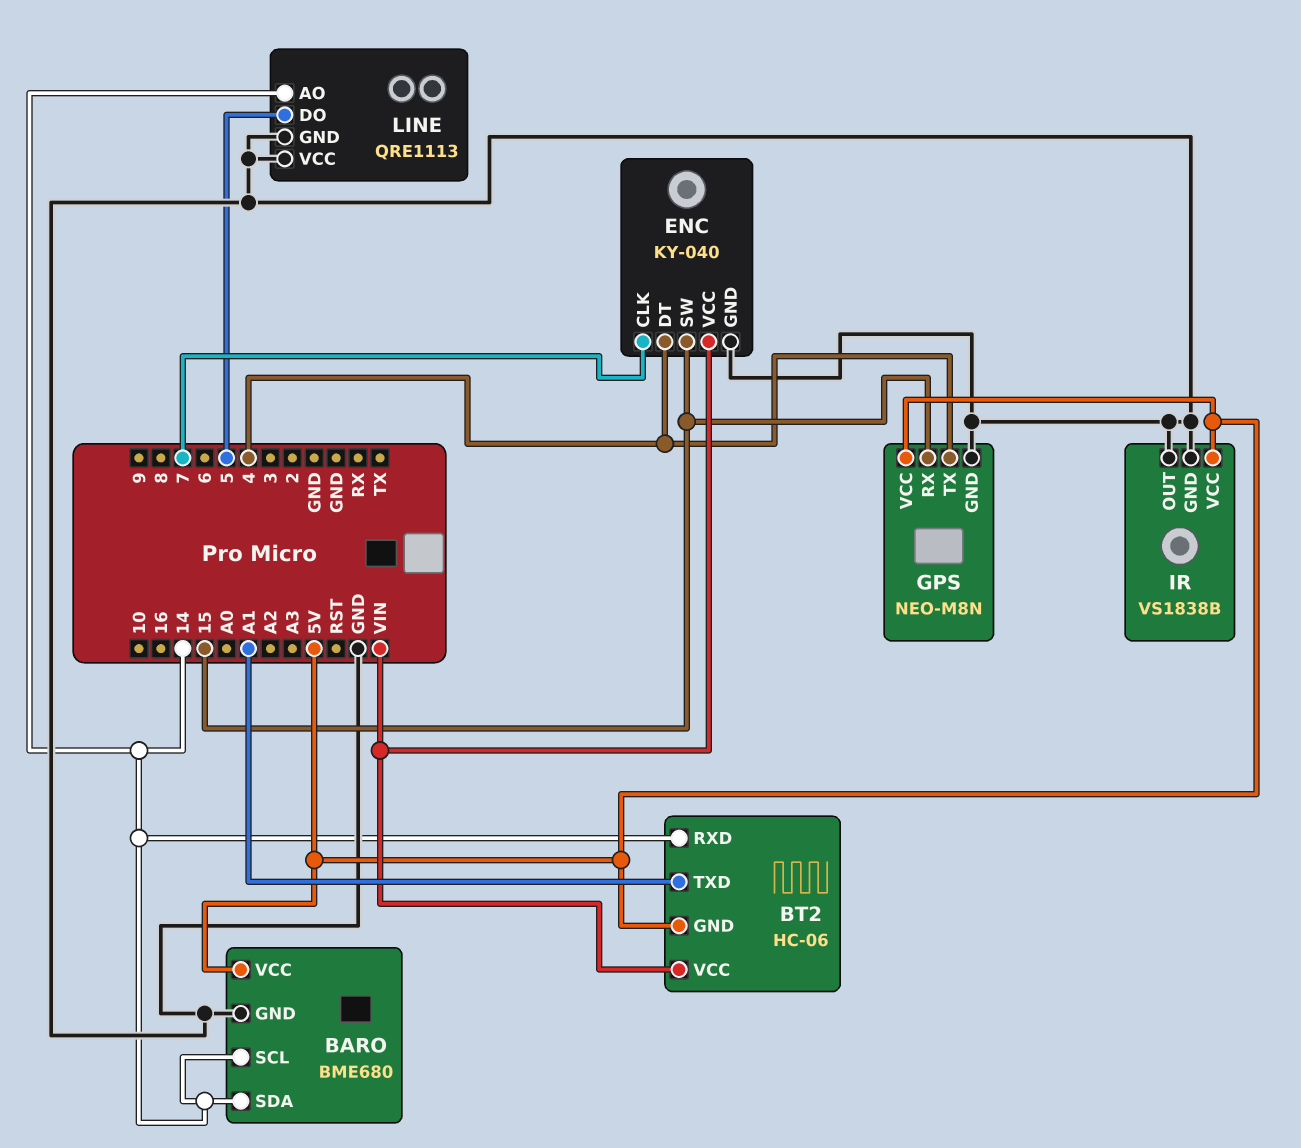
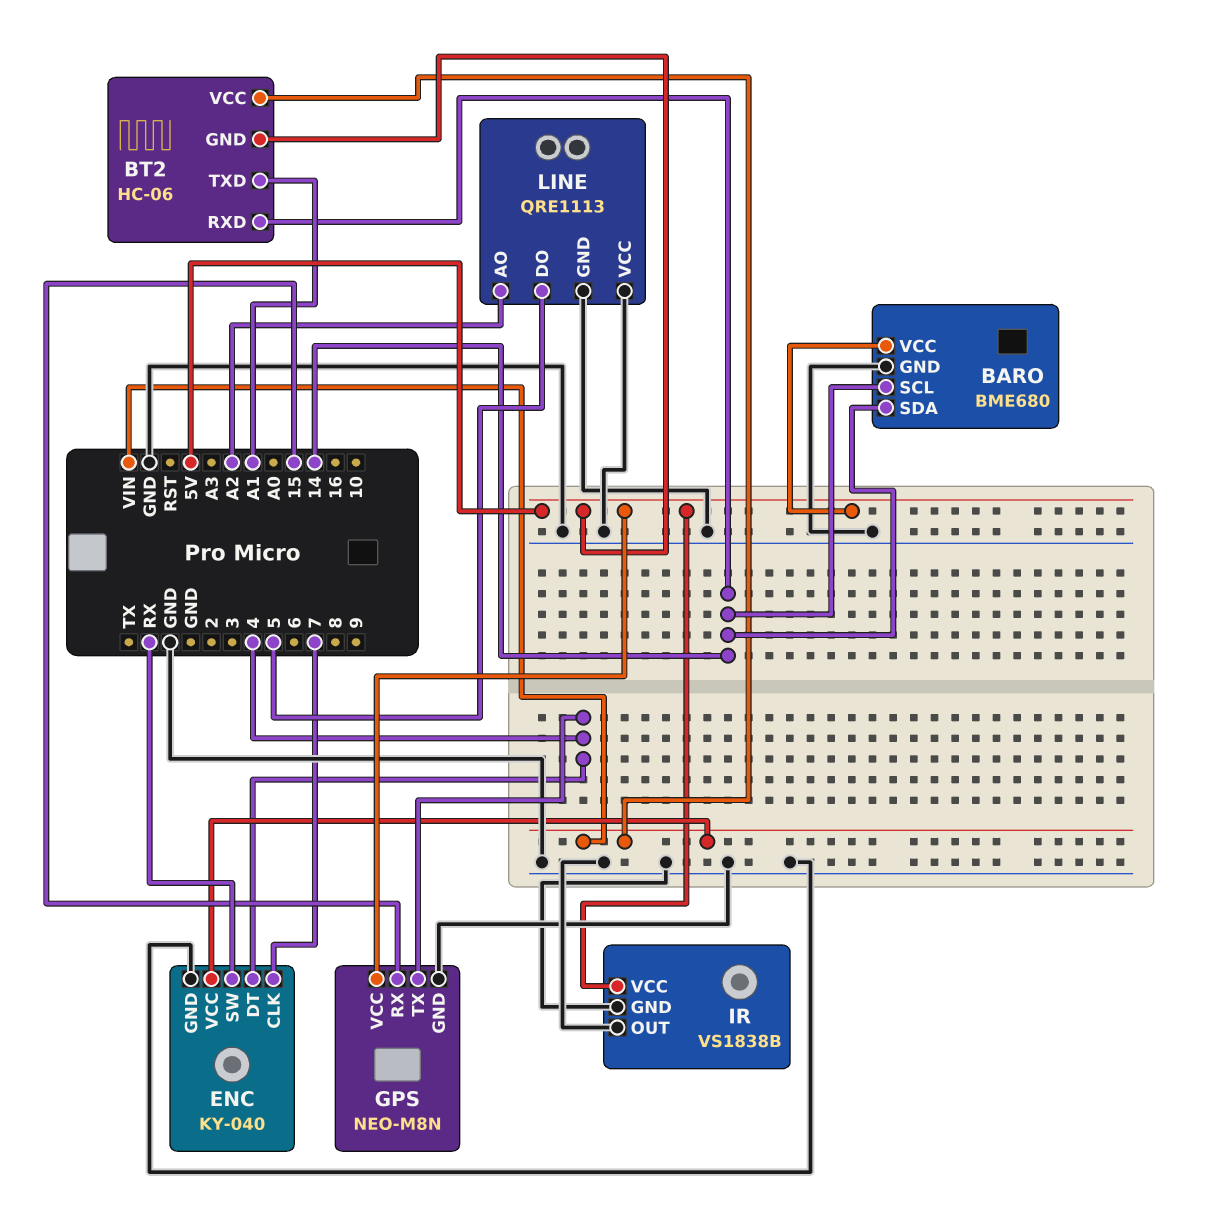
ENC pin SW: 15 -> RX
LINE pin AO: 14 -> A2

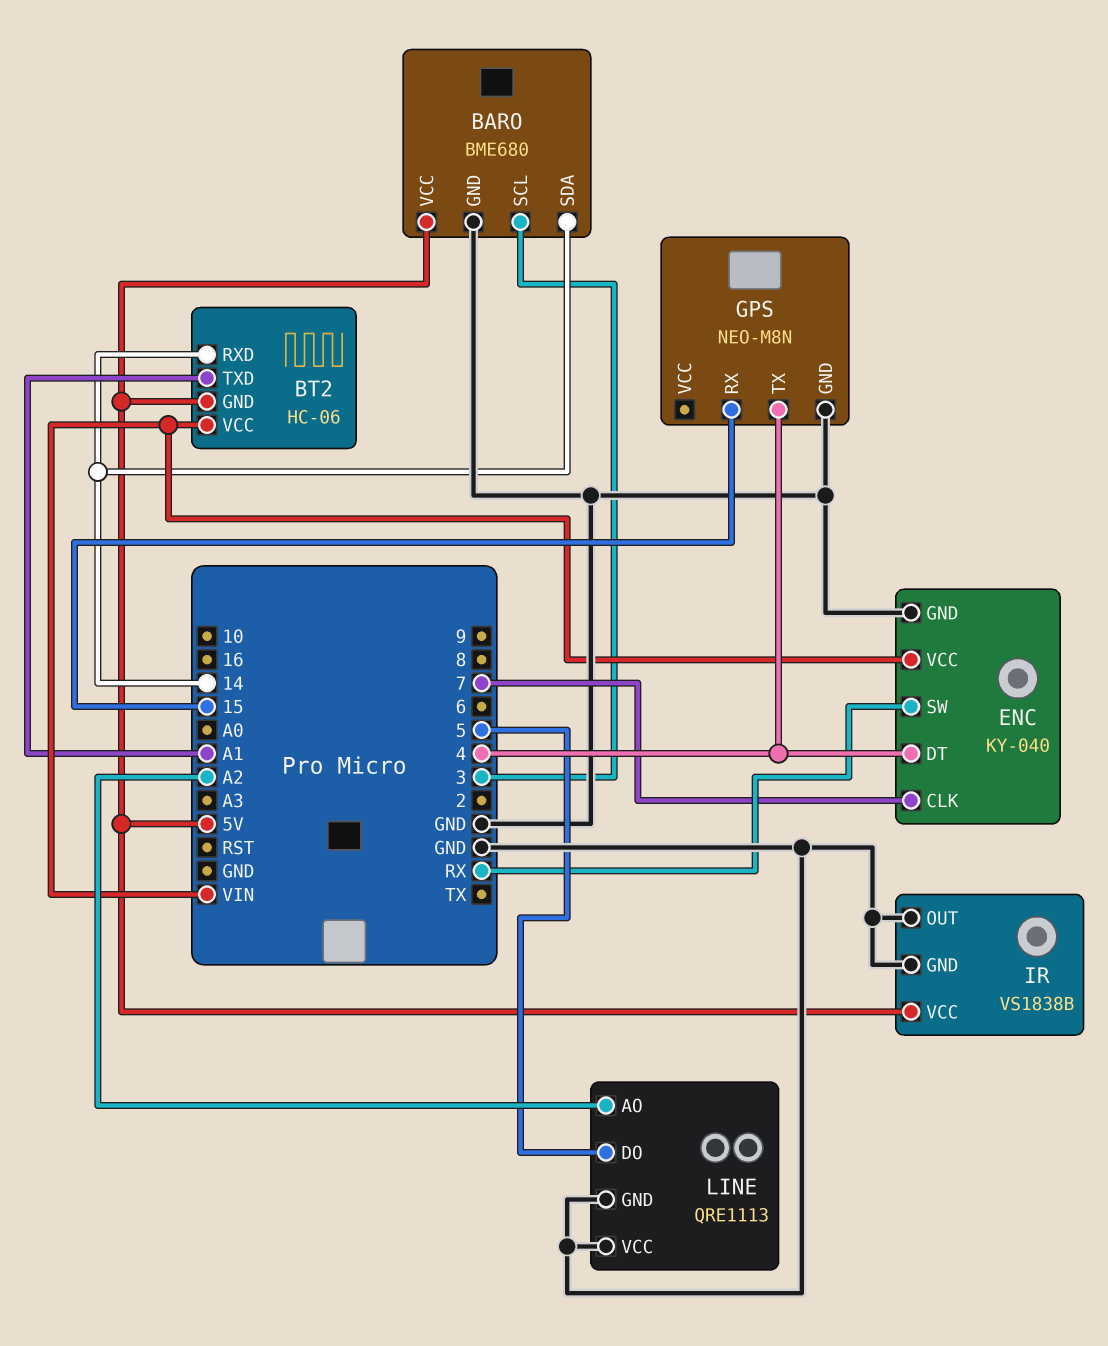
BARO pin SCL: 14 -> 3
GPS pin VCC: 5V -> none

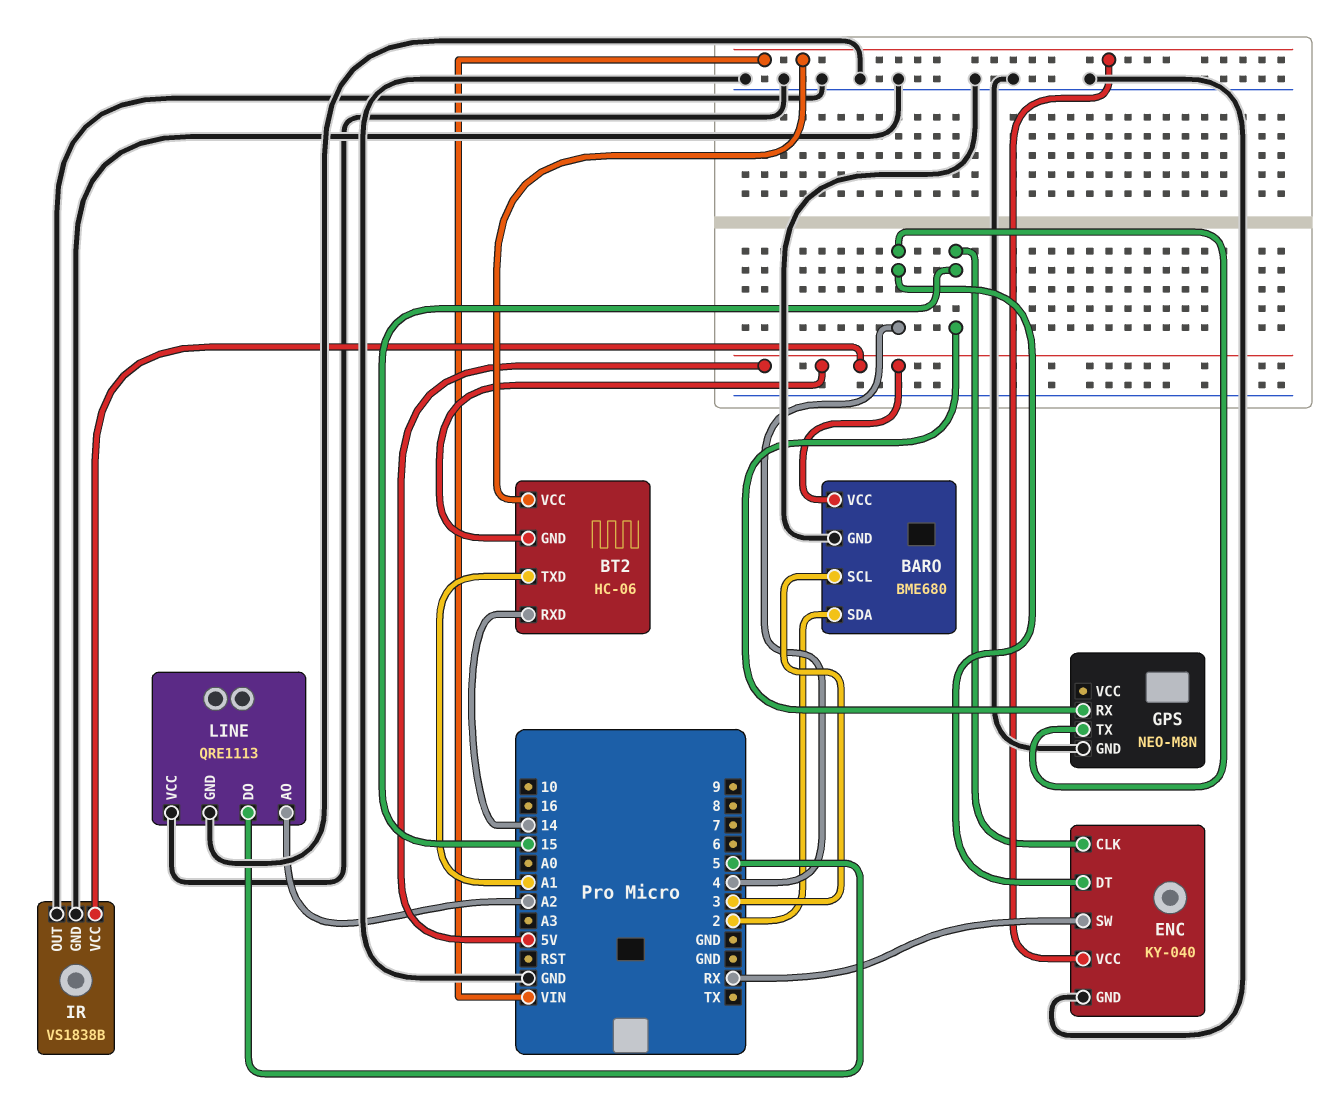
BARO pin SDA: 14 -> 2
ENC pin CLK: 7 -> 15

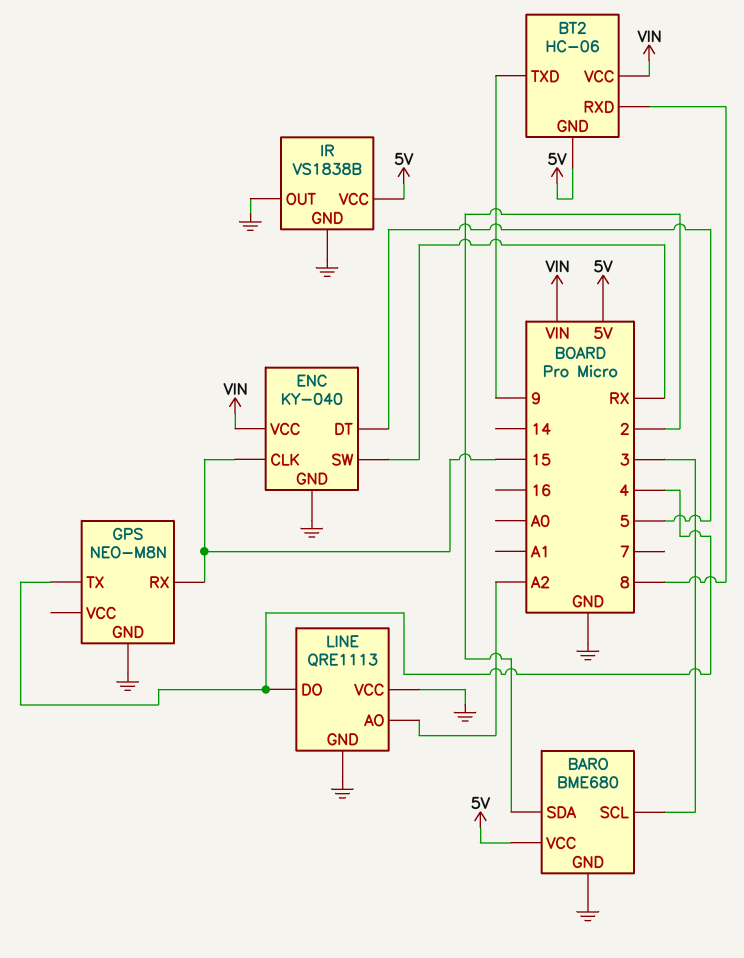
BT2 pin RXD: 14 -> 8
BT2 pin TXD: A1 -> 9
ENC pin DT: 4 -> 5
LINE pin DO: 5 -> 4

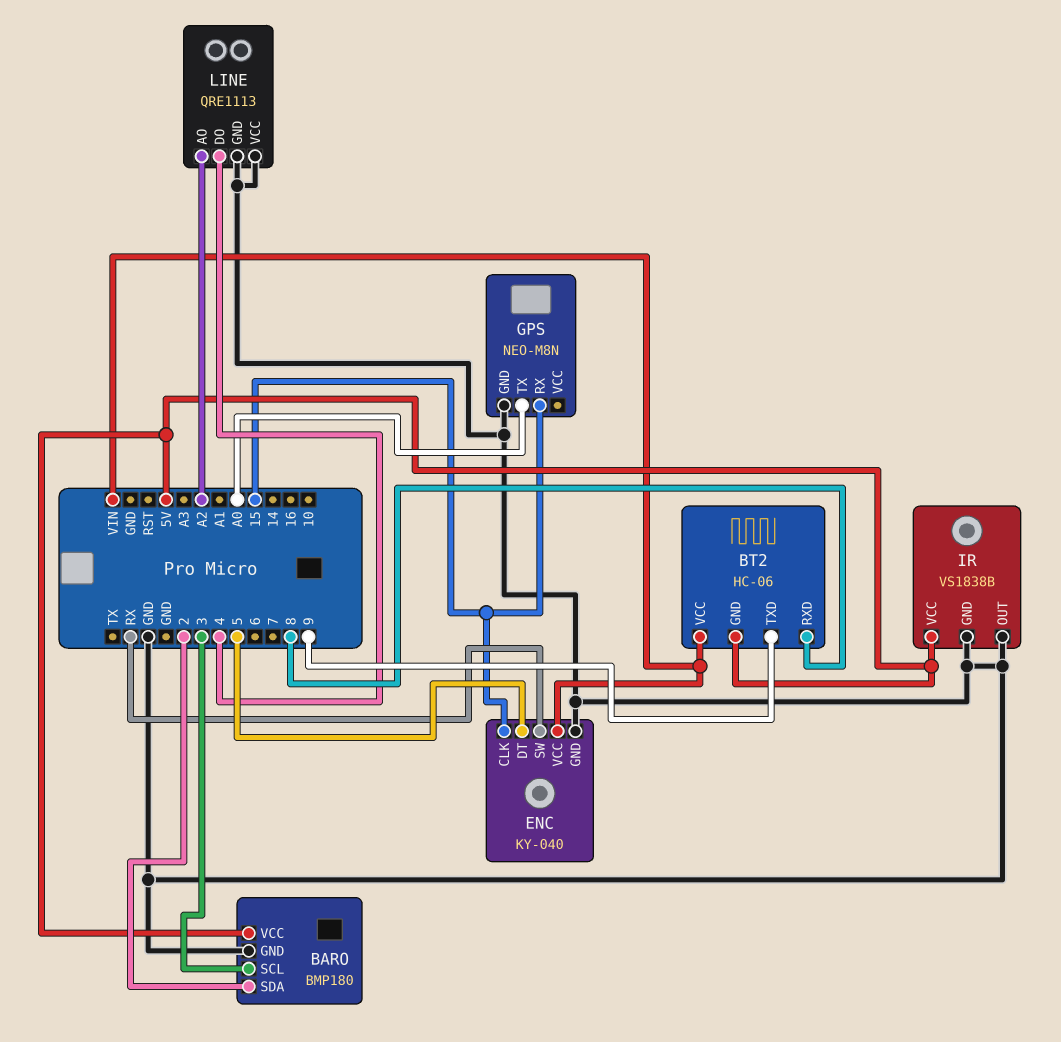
BARO: BME680 -> BMP180
GPS pin TX: 4 -> A0

